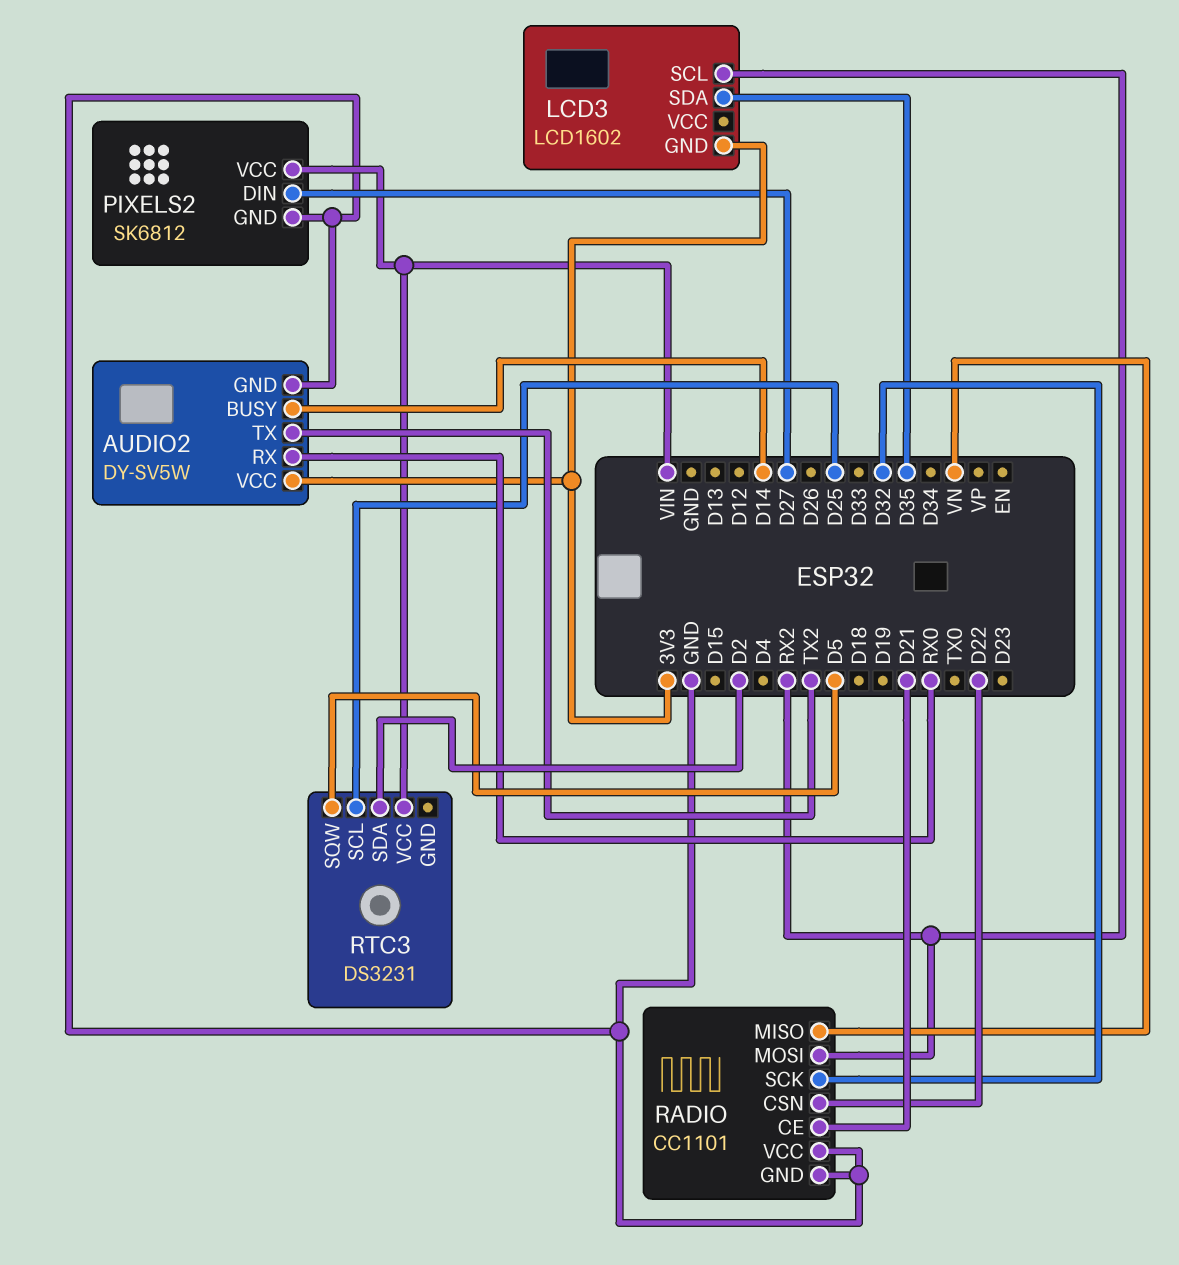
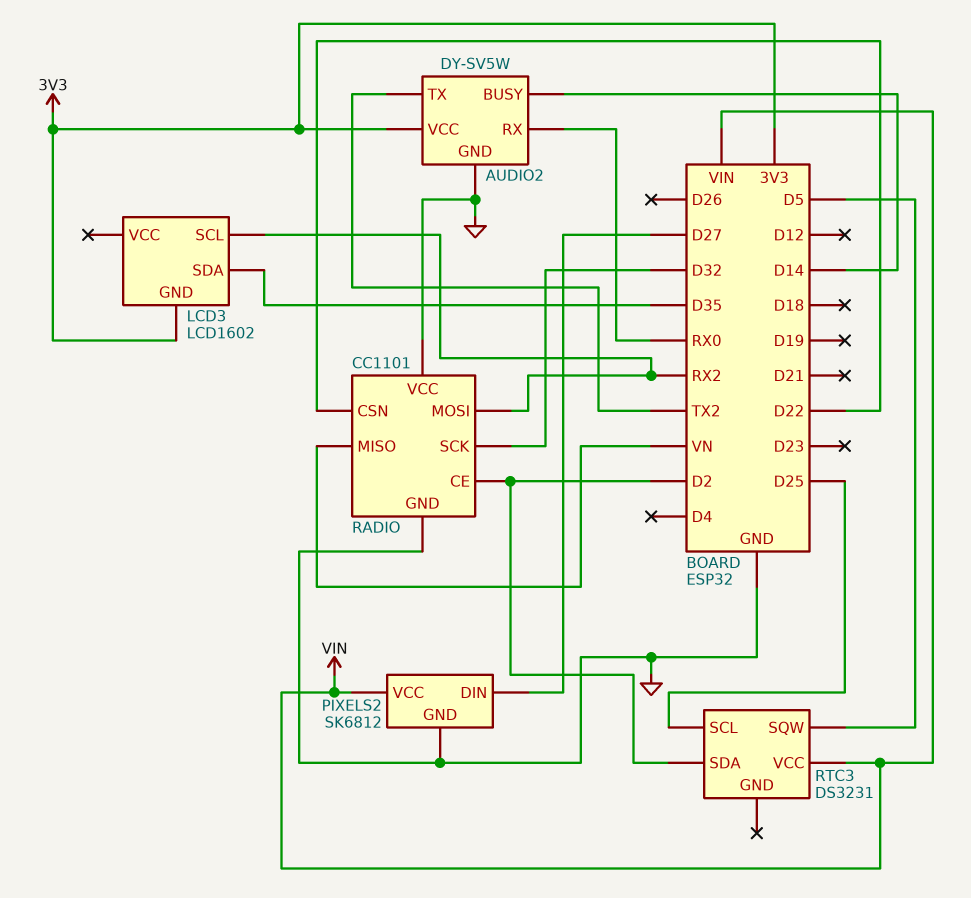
RADIO pin CE: D21 -> D2

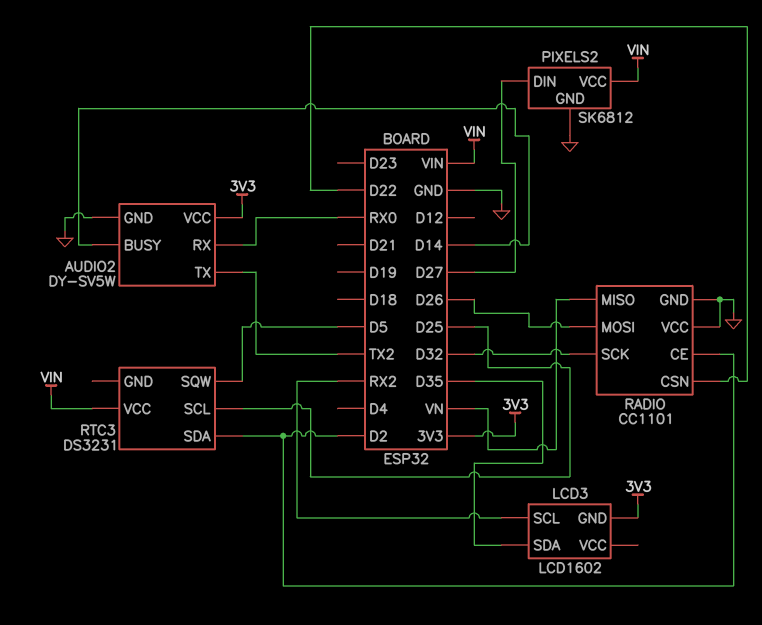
RADIO pin MOSI: RX2 -> D26

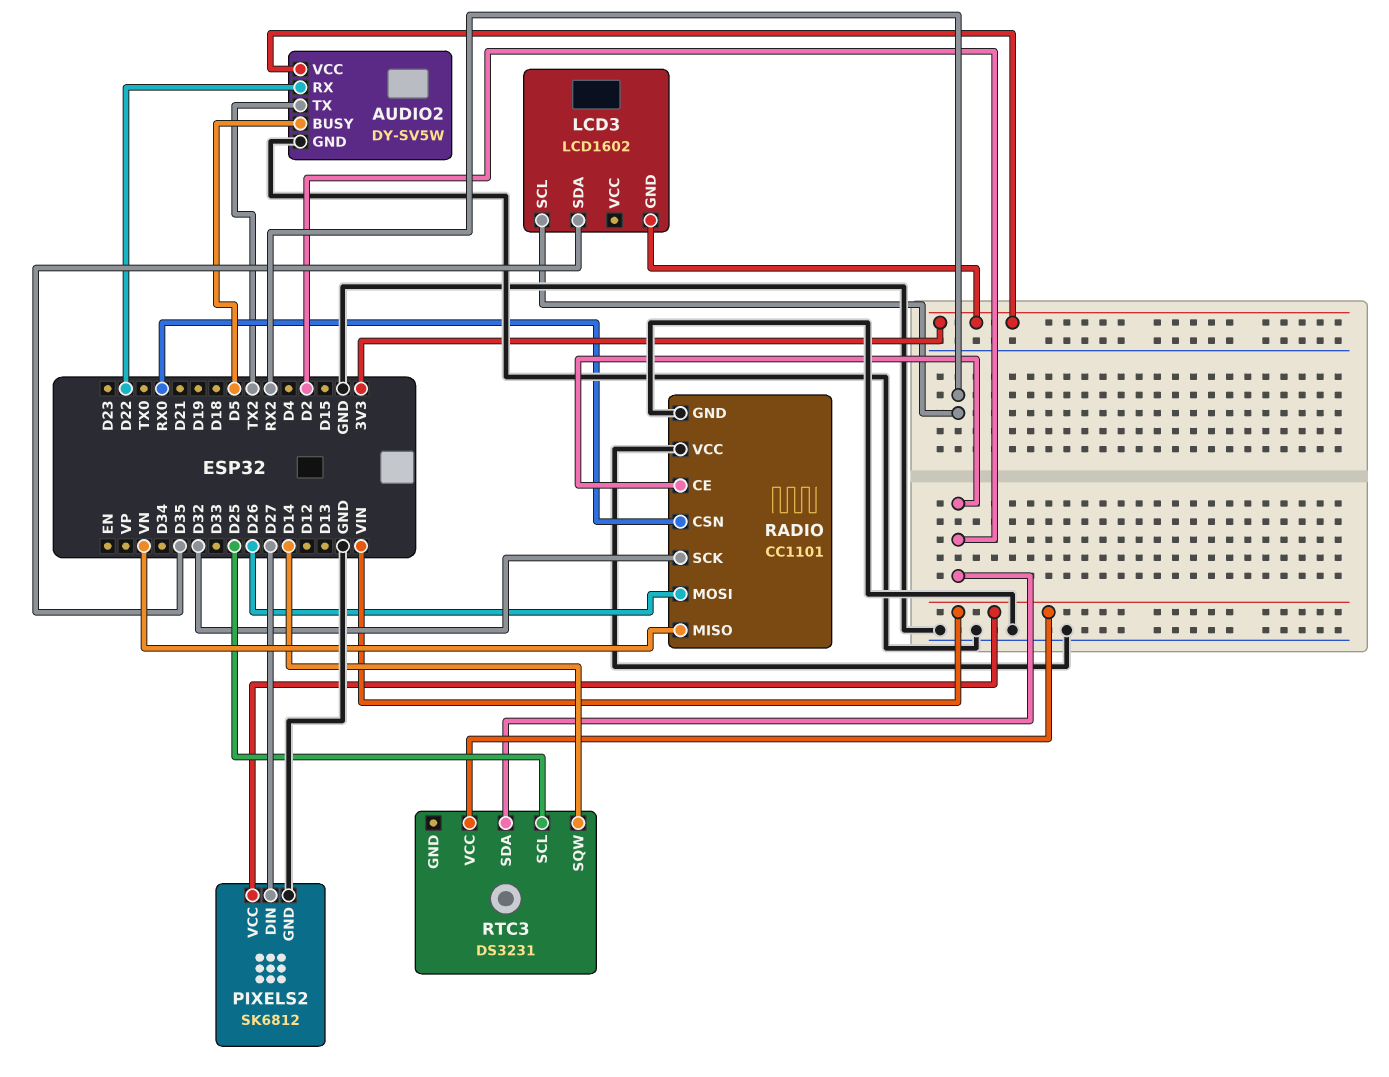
AUDIO2 pin BUSY: D14 -> D5
AUDIO2 pin RX: RX0 -> D22
RADIO pin CSN: D22 -> RX0
RTC3 pin SQW: D5 -> D14

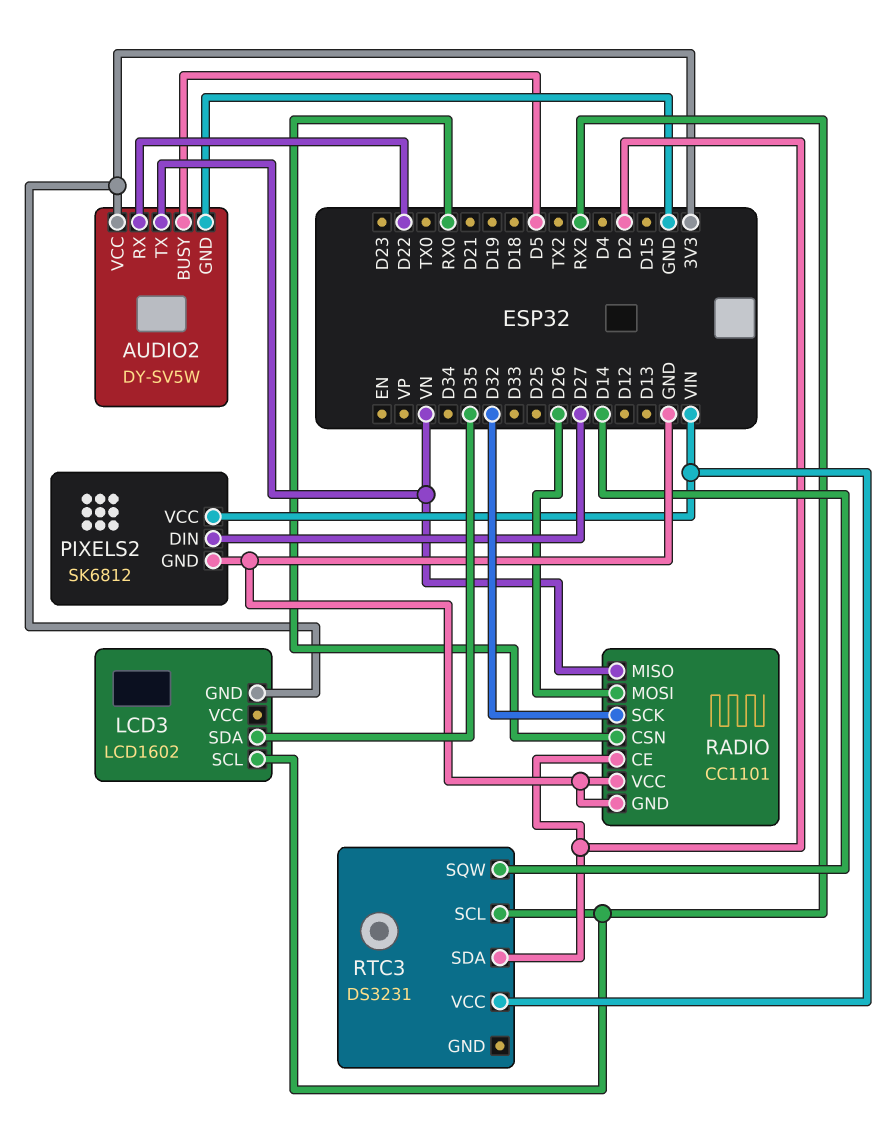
AUDIO2 pin TX: TX2 -> VN
RTC3 pin SCL: D25 -> RX2

